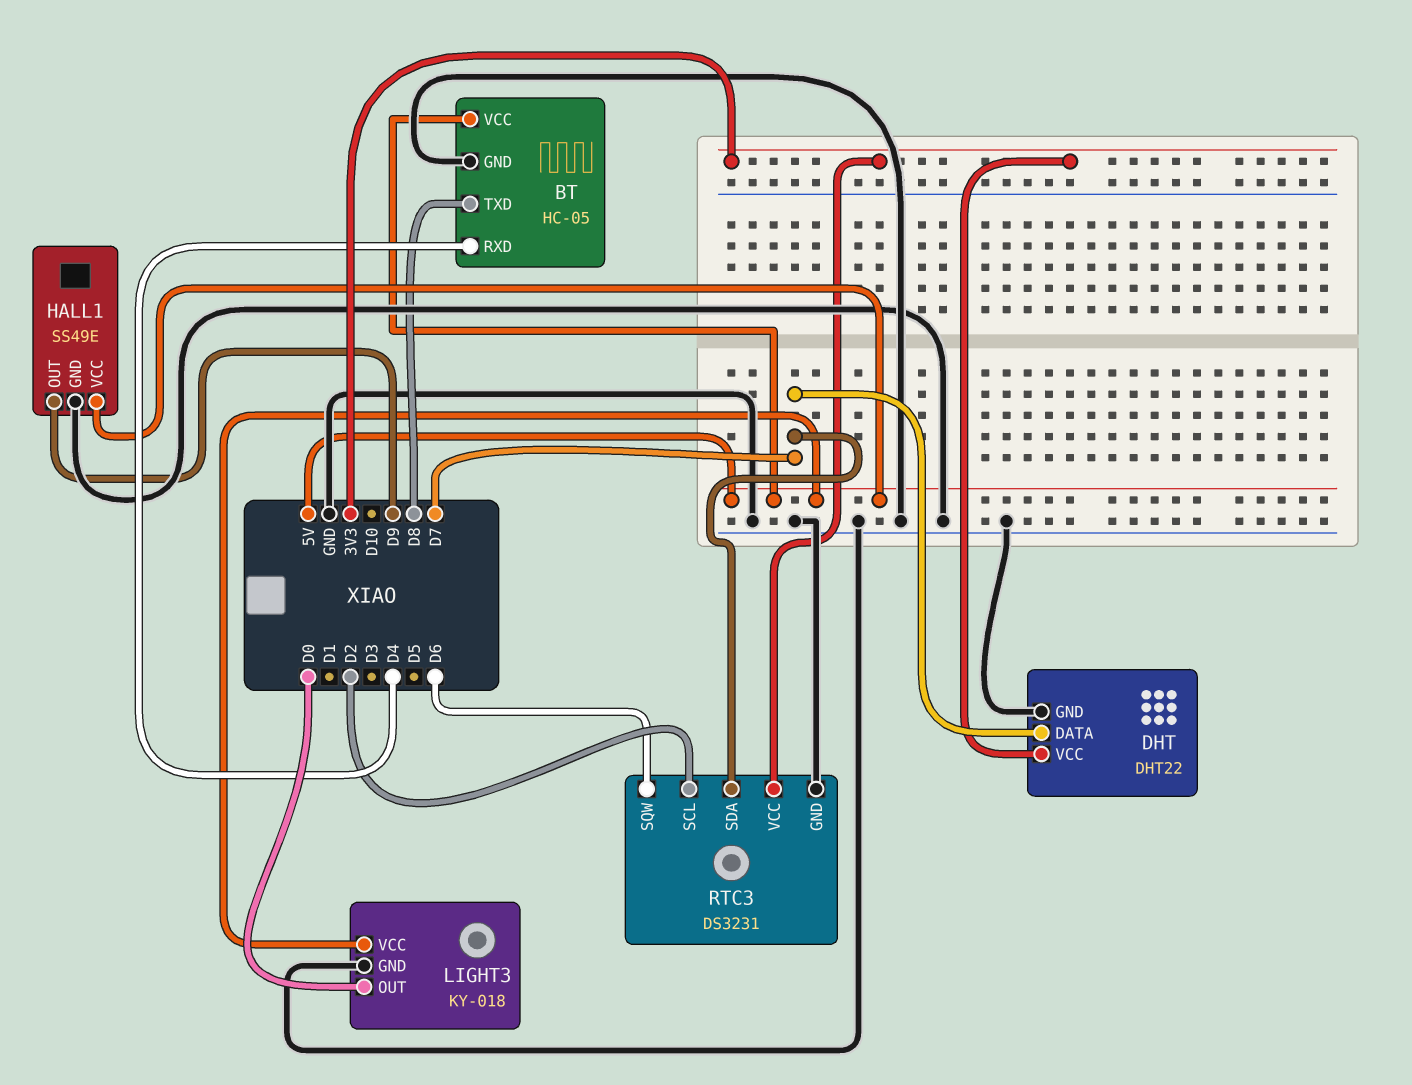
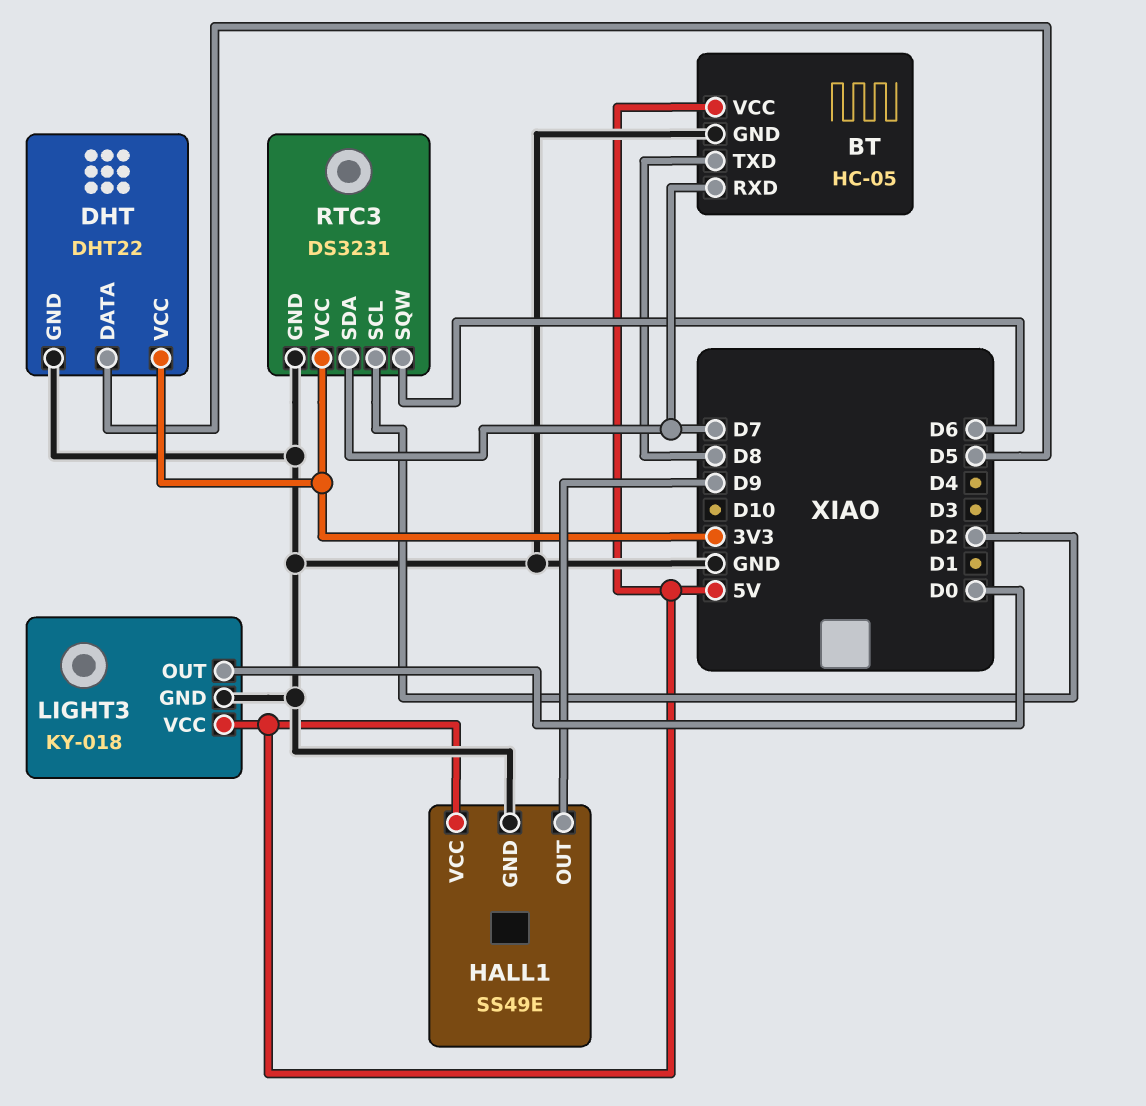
BT pin RXD: D4 -> D7
DHT pin DATA: D7 -> D5

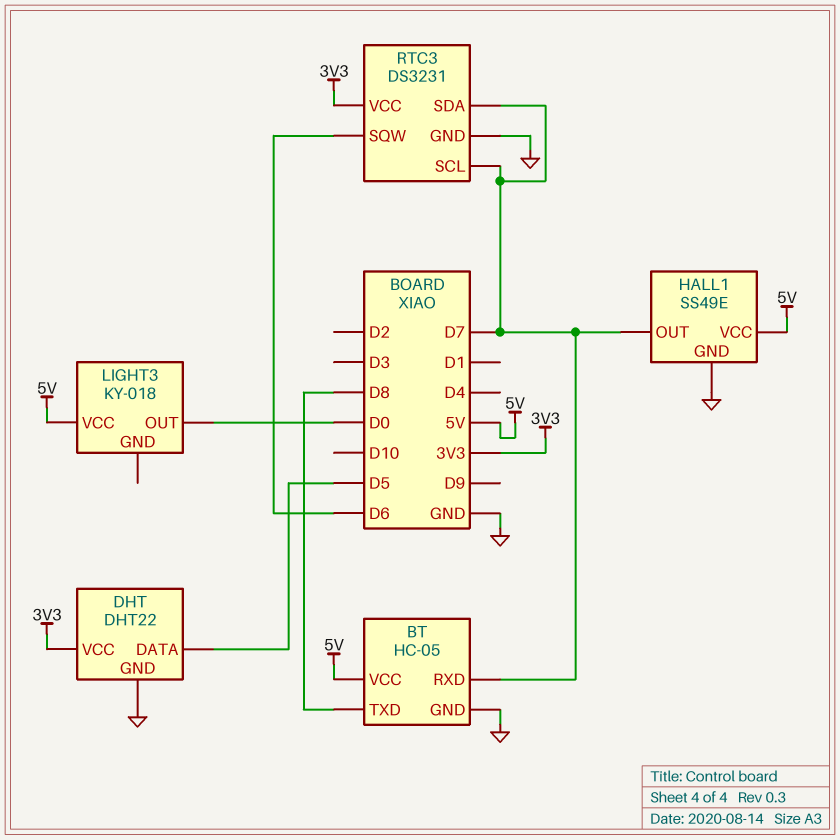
HALL1 pin OUT: D9 -> D7
LIGHT3 pin GND: GND -> none
RTC3 pin SCL: D2 -> D7

